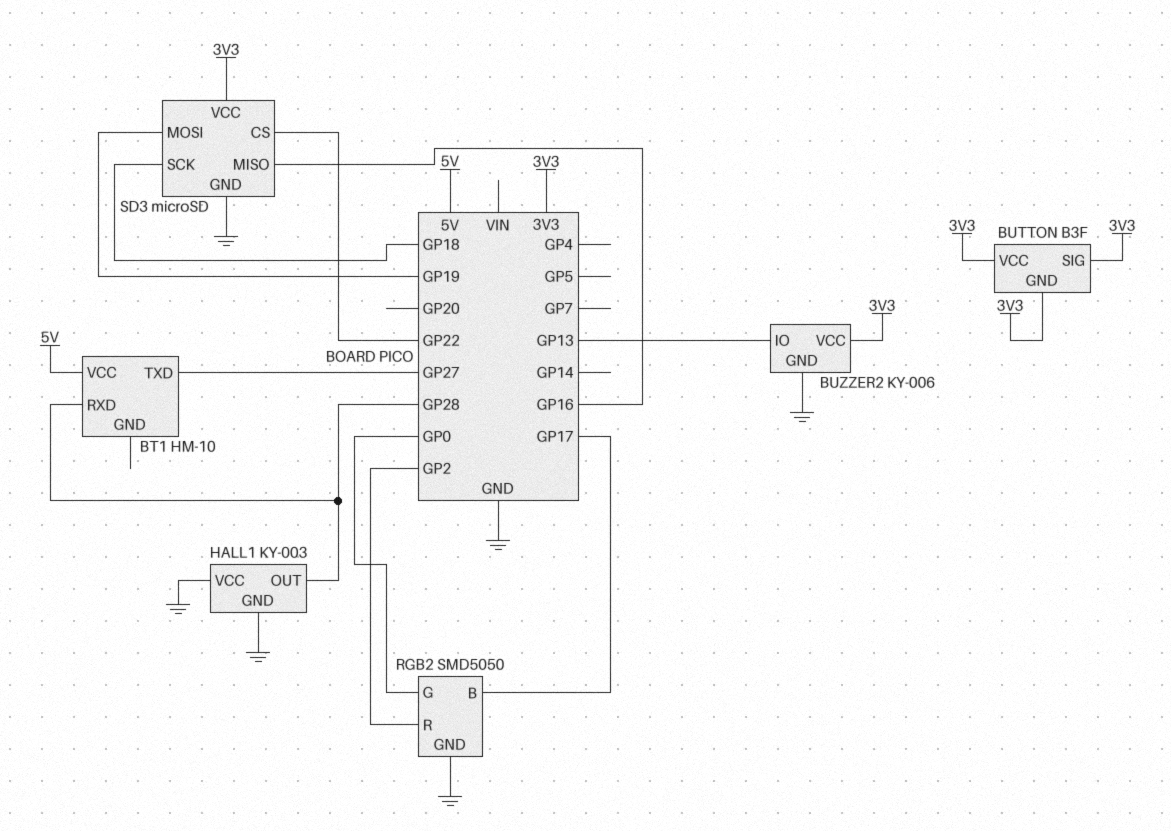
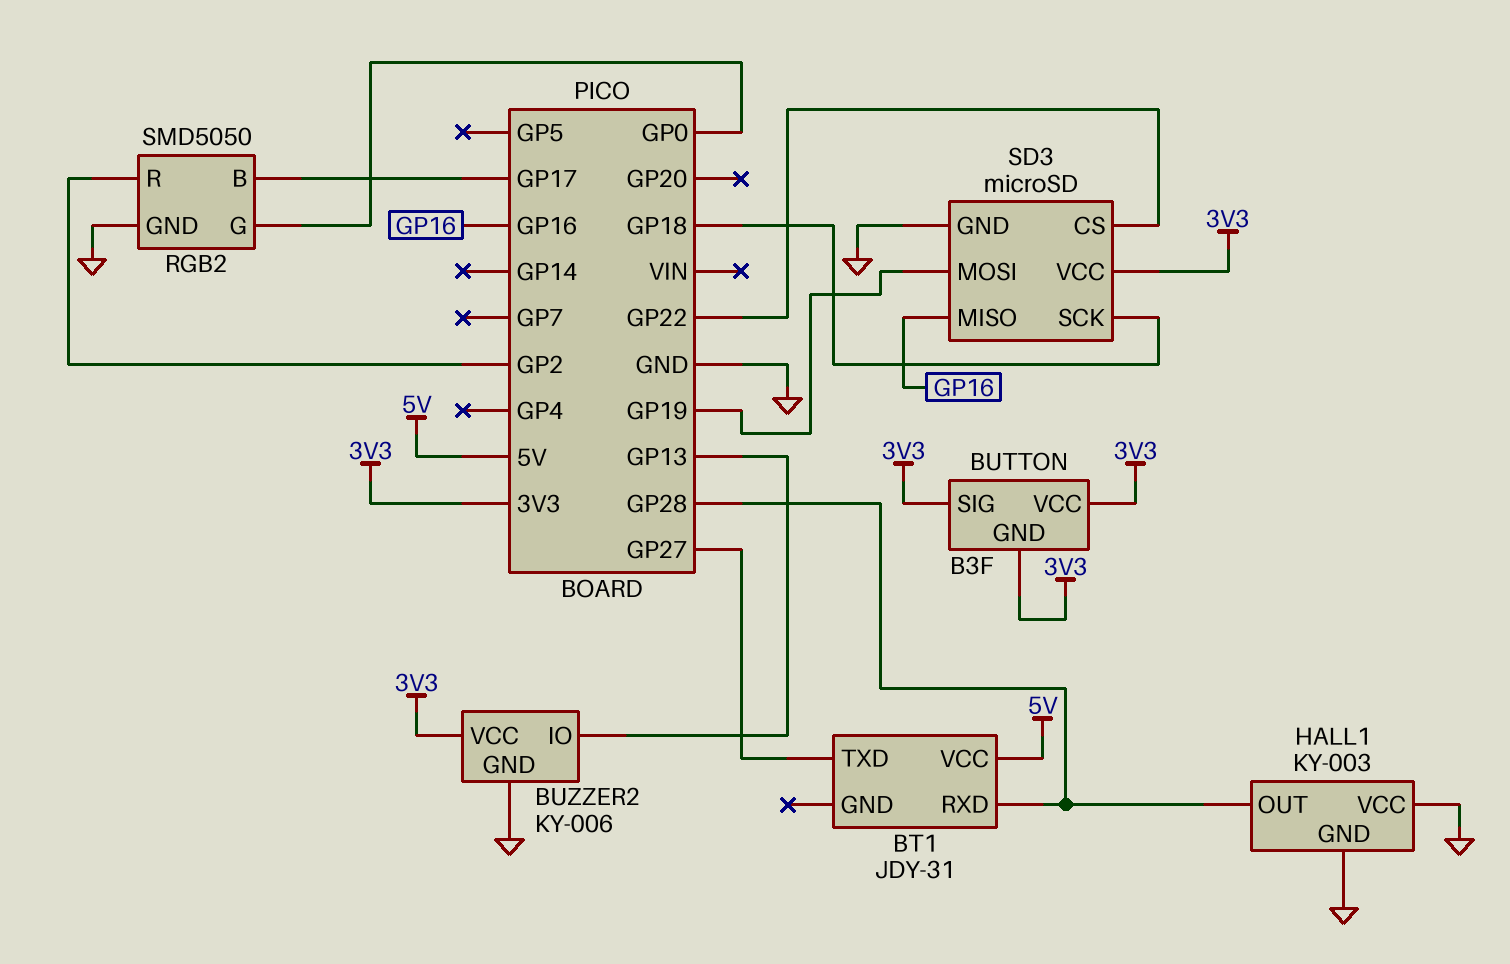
BT1: HM-10 -> JDY-31

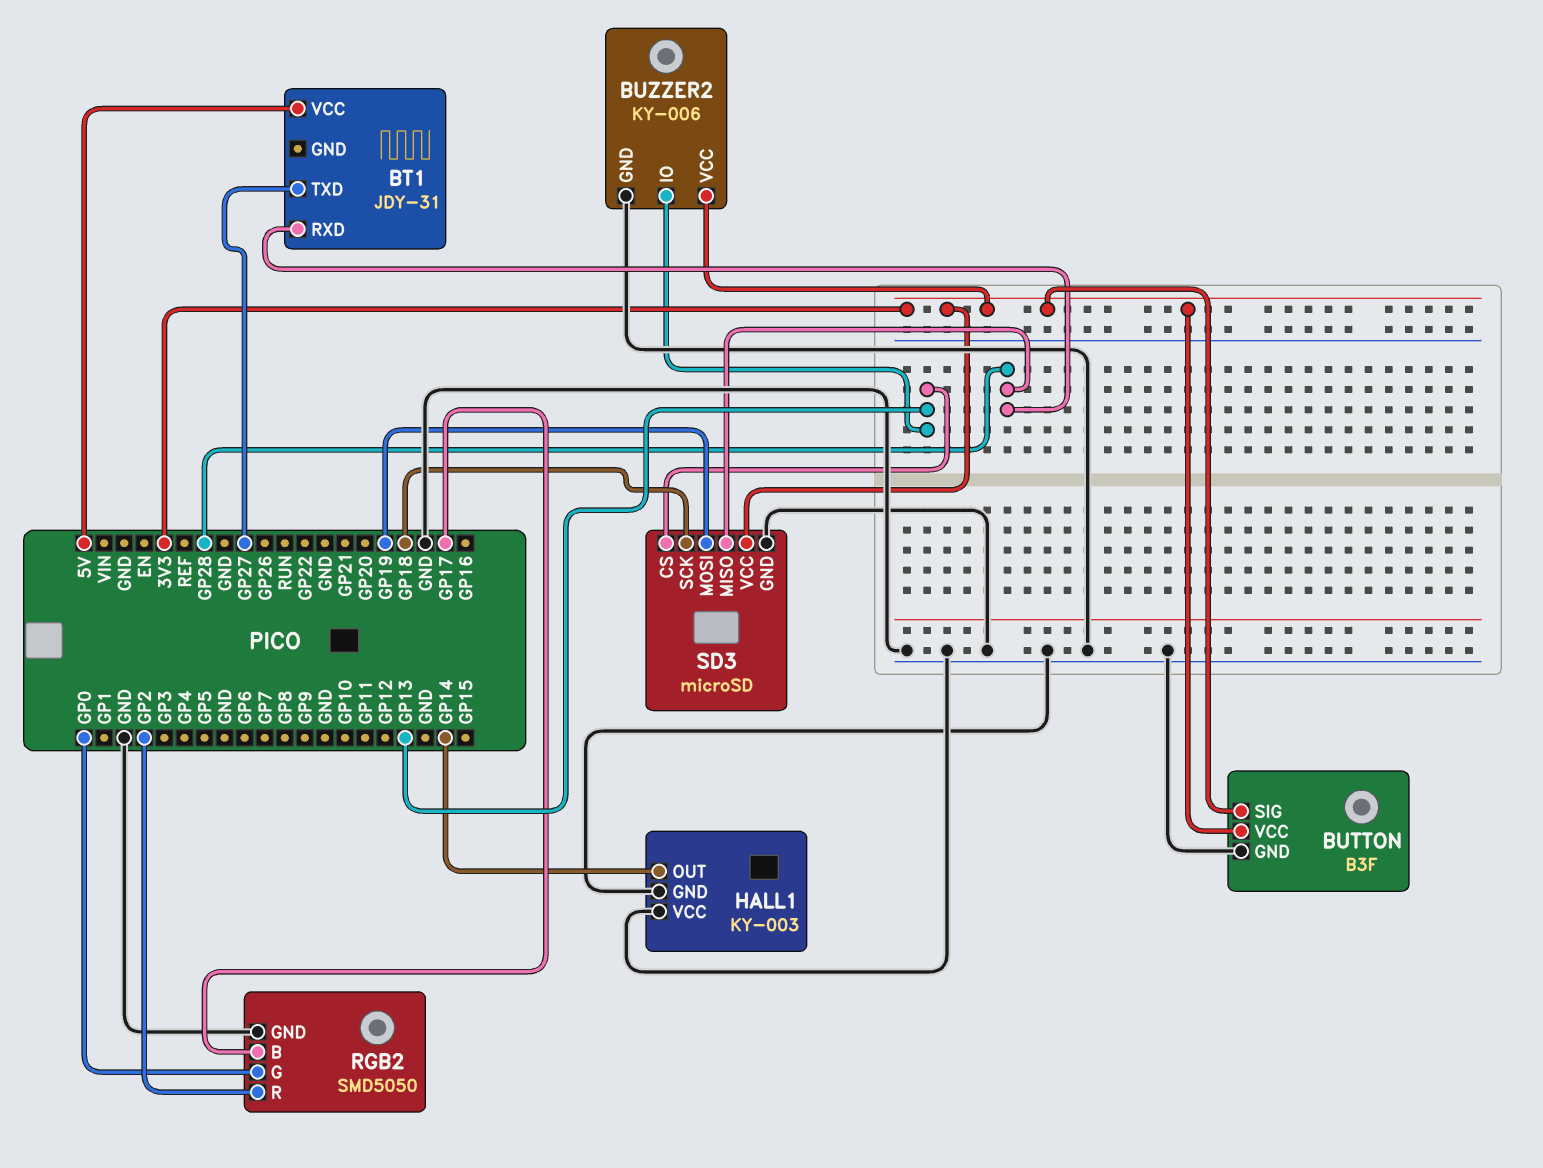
BUTTON pin GND: 3V3 -> GND
HALL1 pin OUT: GP28 -> GP14
SD3 pin CS: GP22 -> GP13
SD3 pin MISO: GP16 -> GP28

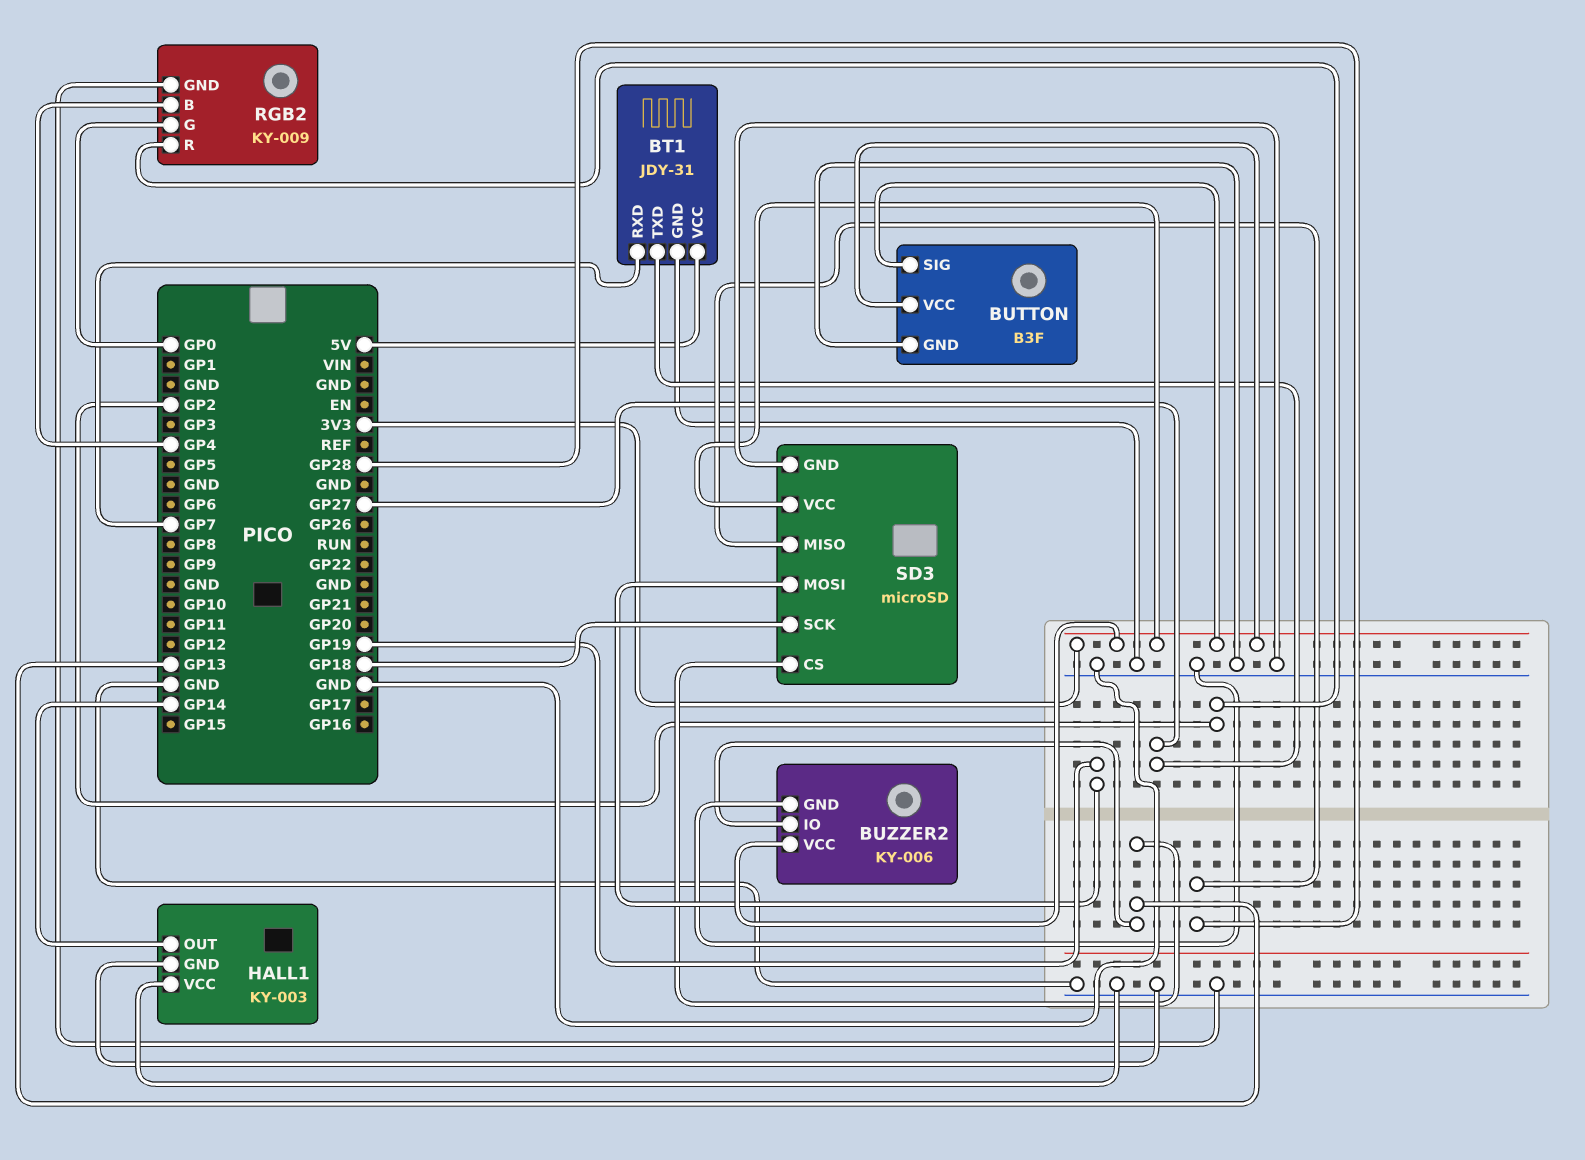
BT1 pin GND: none -> GND
BT1 pin RXD: GP28 -> GP7
RGB2: SMD5050 -> KY-009
RGB2 pin B: GP17 -> GP4

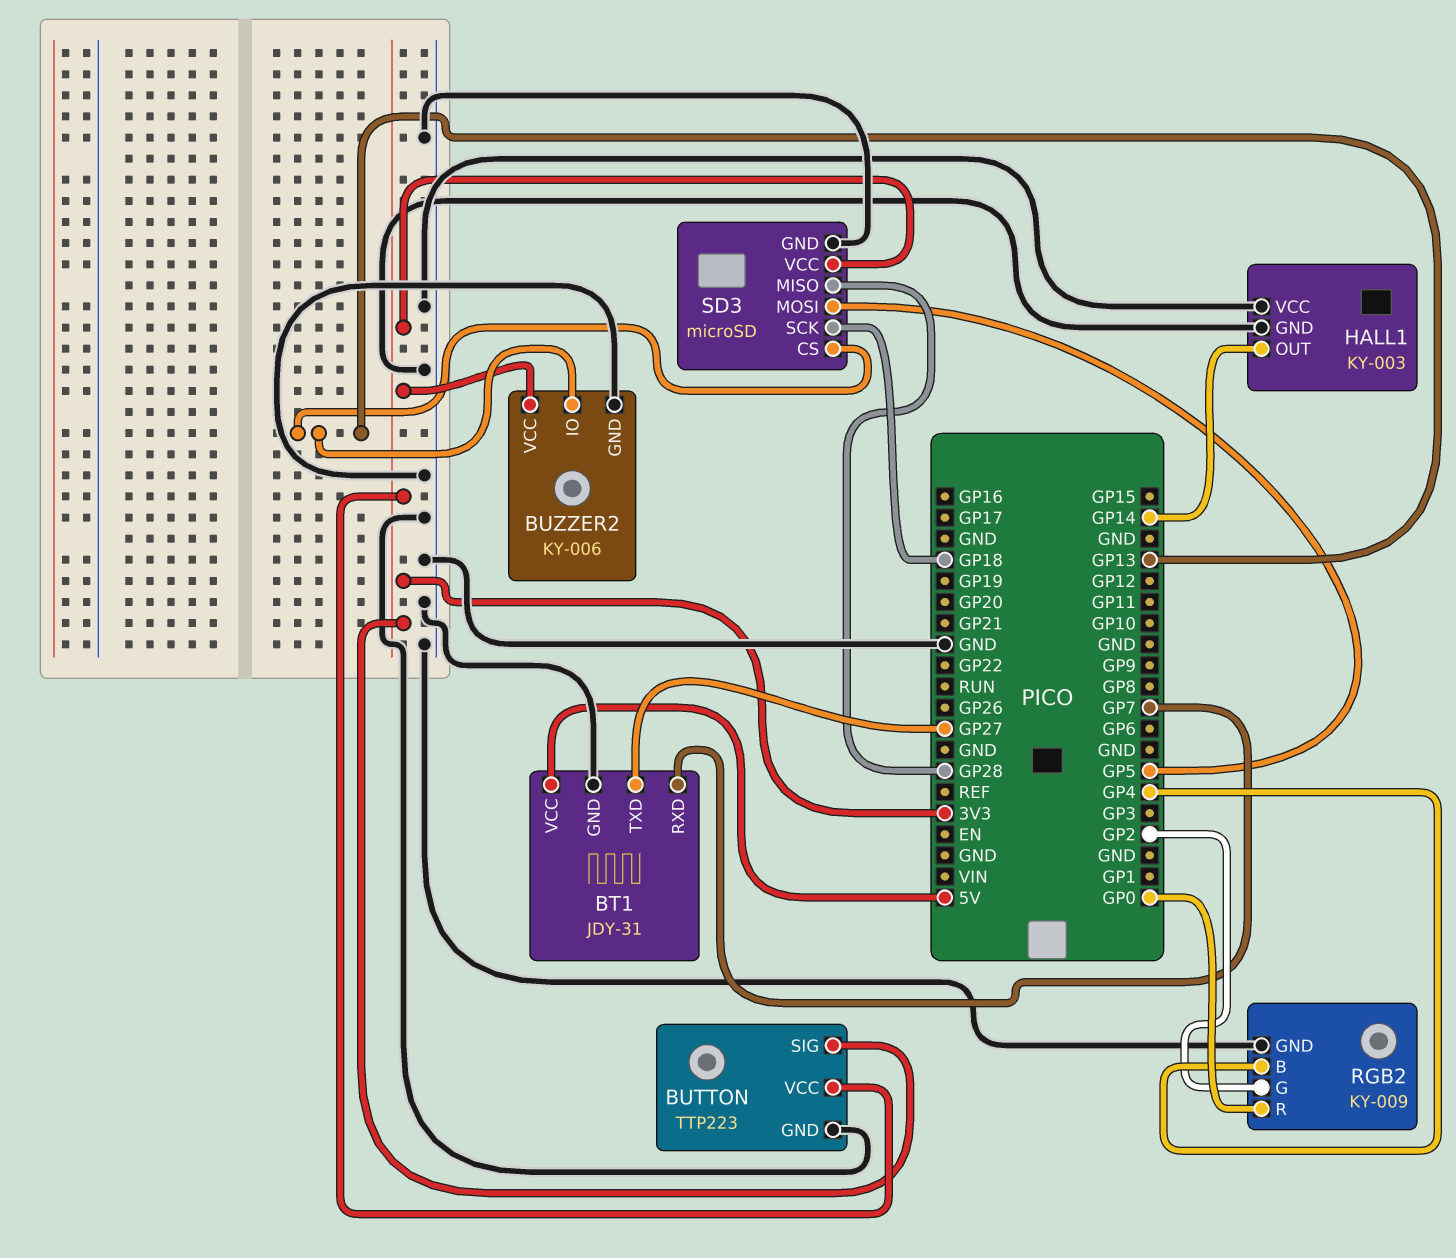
BUTTON: B3F -> TTP223
RGB2 pin G: GP0 -> GP2
RGB2 pin R: GP2 -> GP0
SD3 pin MOSI: GP19 -> GP5

